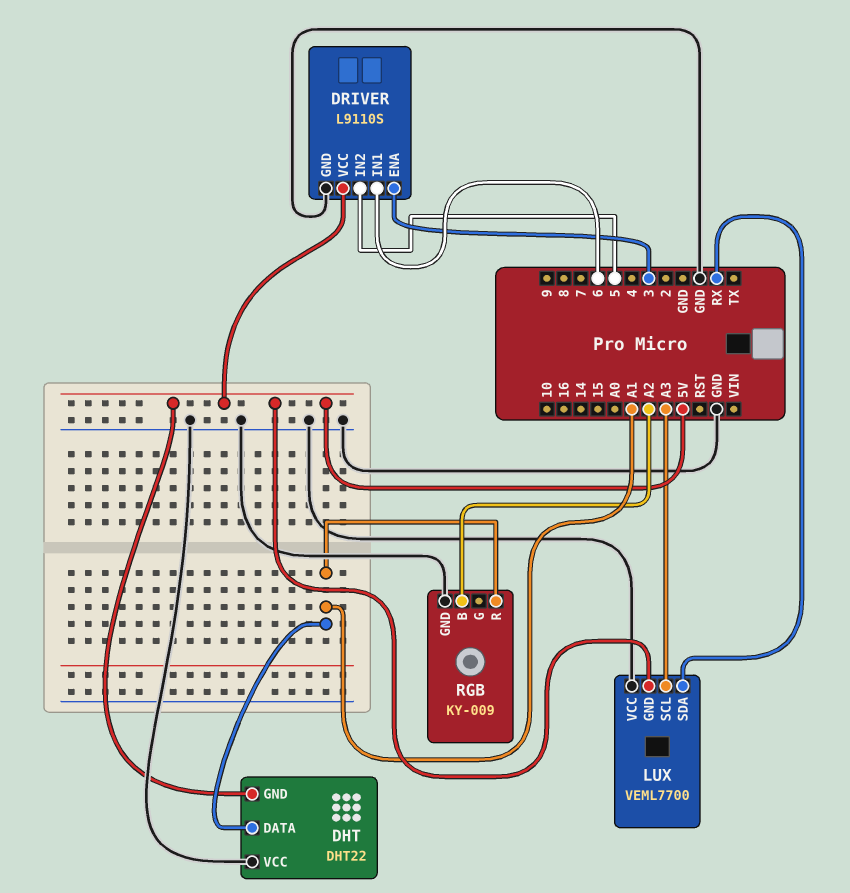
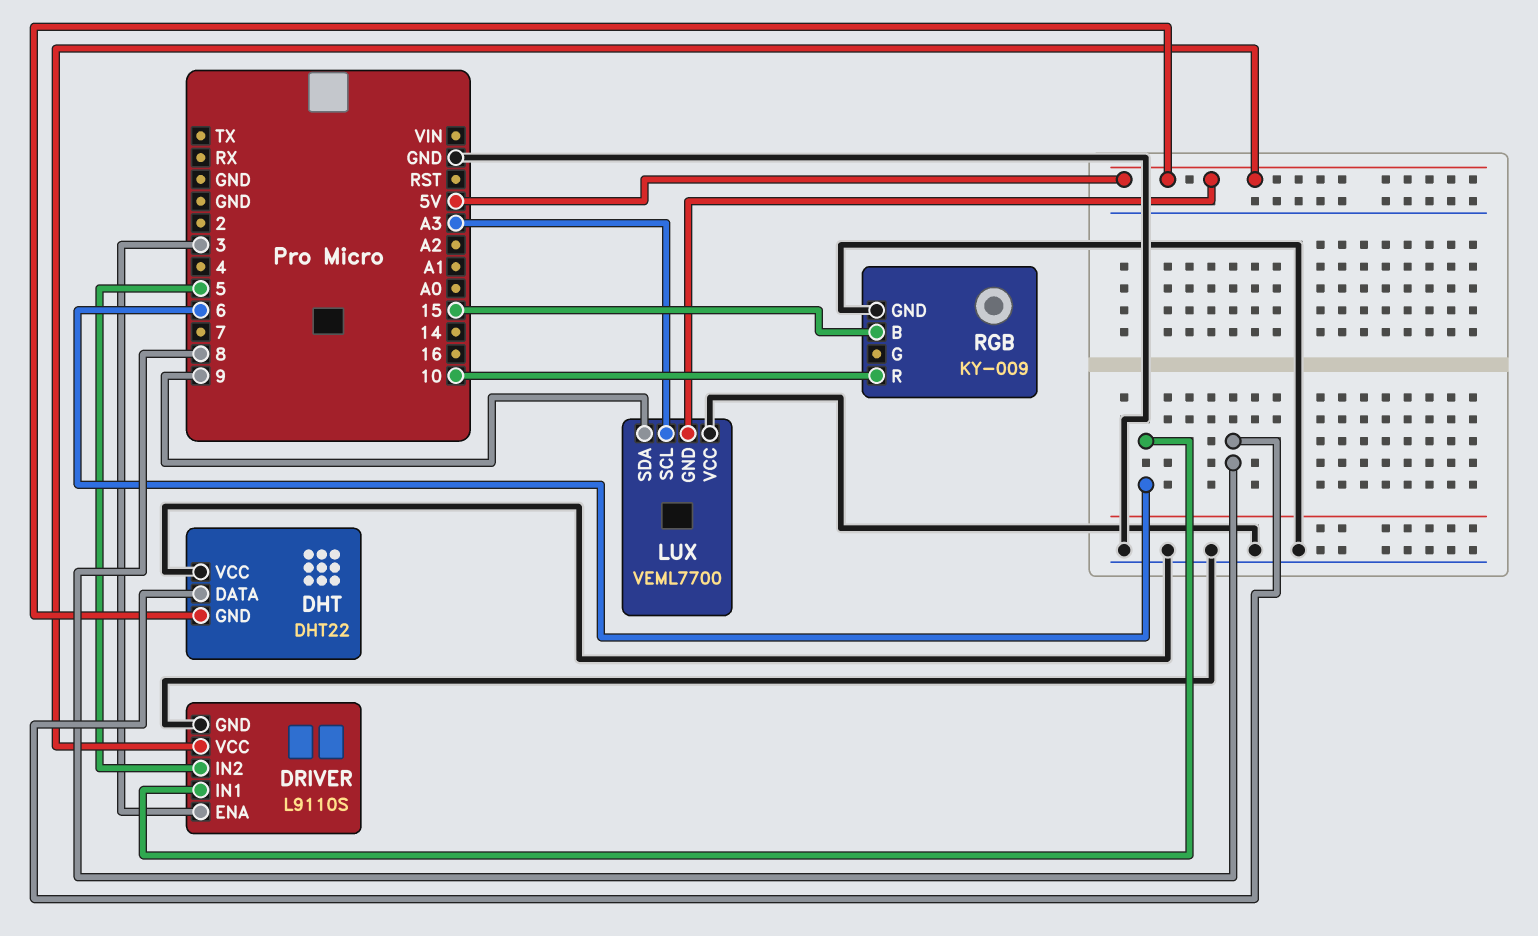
DHT pin DATA: A1 -> 8
LUX pin SDA: RX -> 9
RGB pin B: A2 -> 15
RGB pin R: A1 -> 10

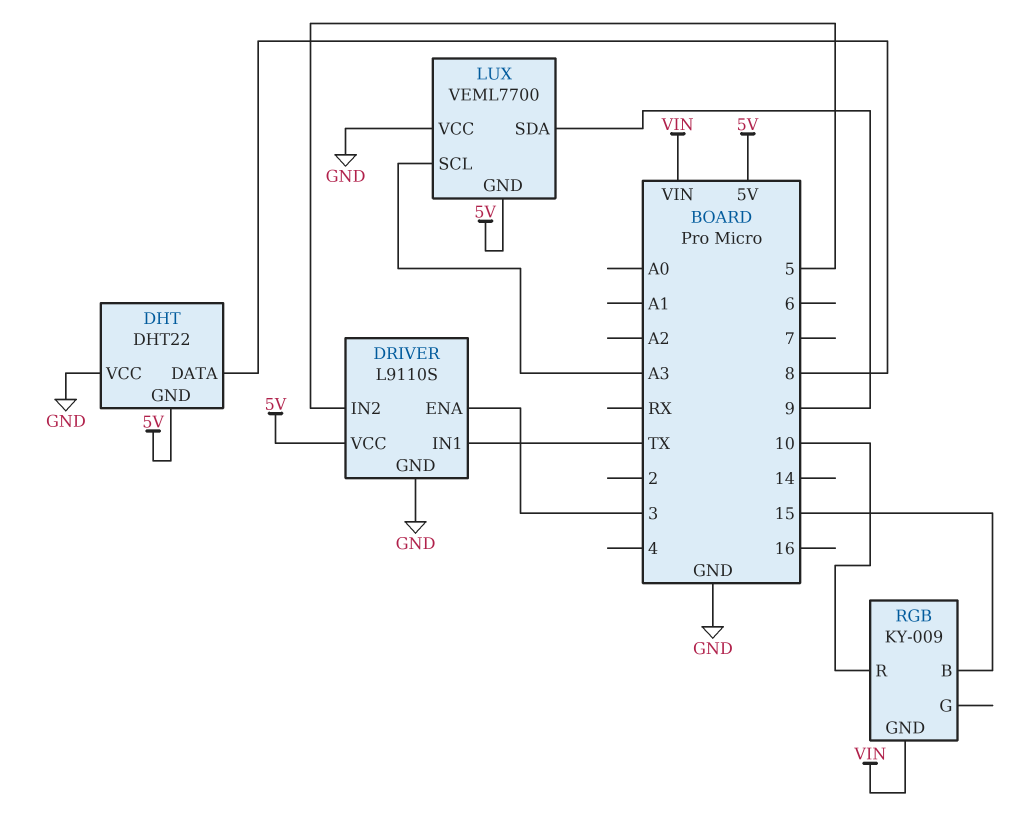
DRIVER pin IN1: 6 -> TX
RGB pin GND: GND -> VIN

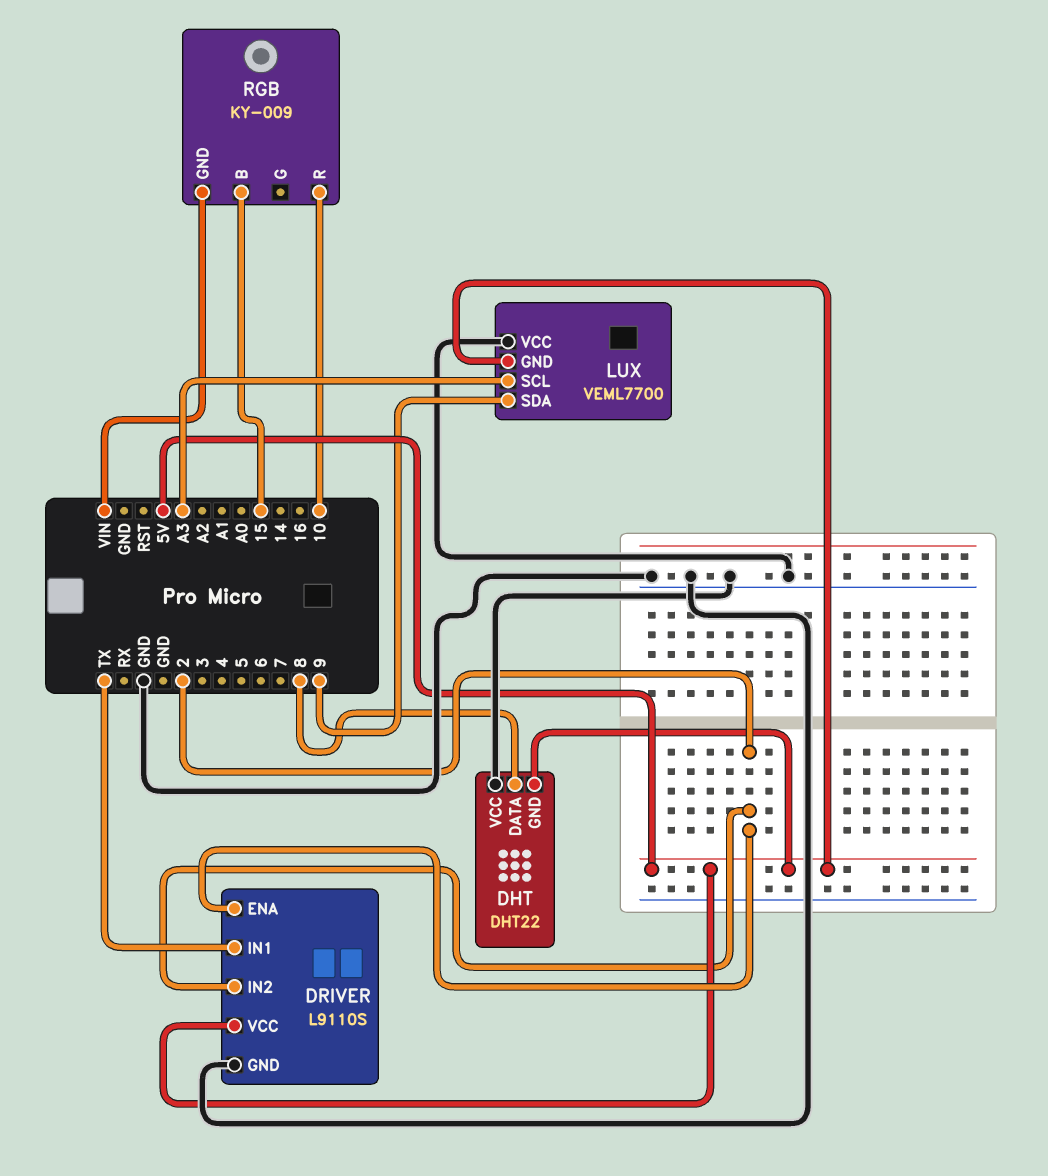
DRIVER pin ENA: 3 -> 2
DRIVER pin IN2: 5 -> 2

